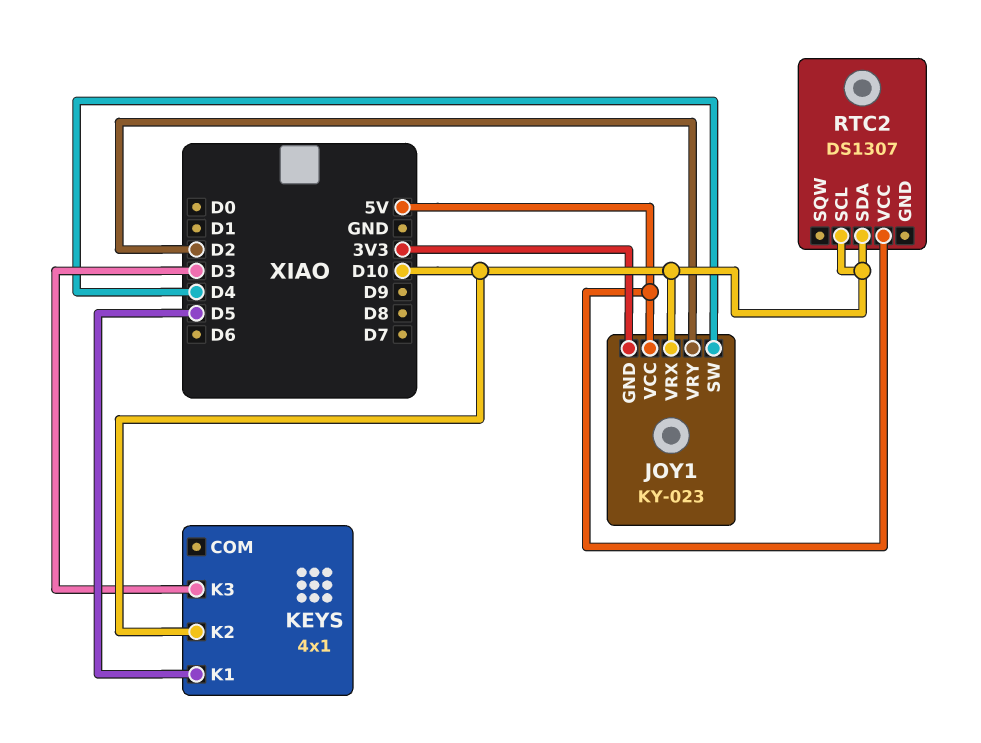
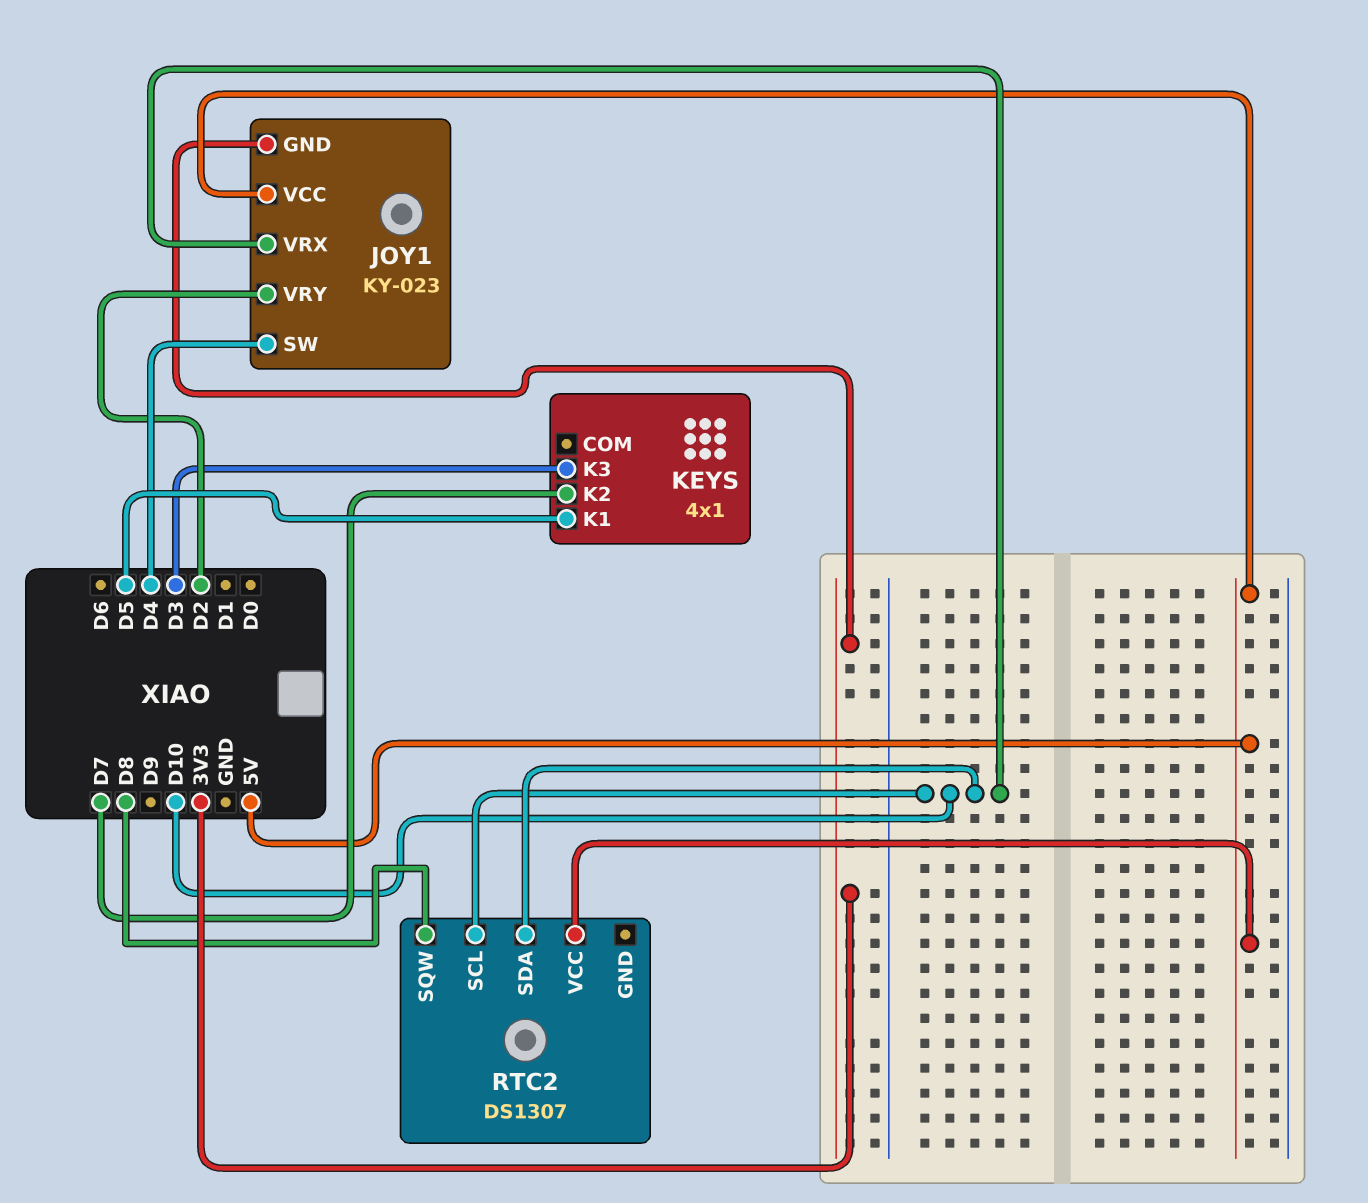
KEYS pin K2: D10 -> D7
RTC2 pin SQW: none -> D8

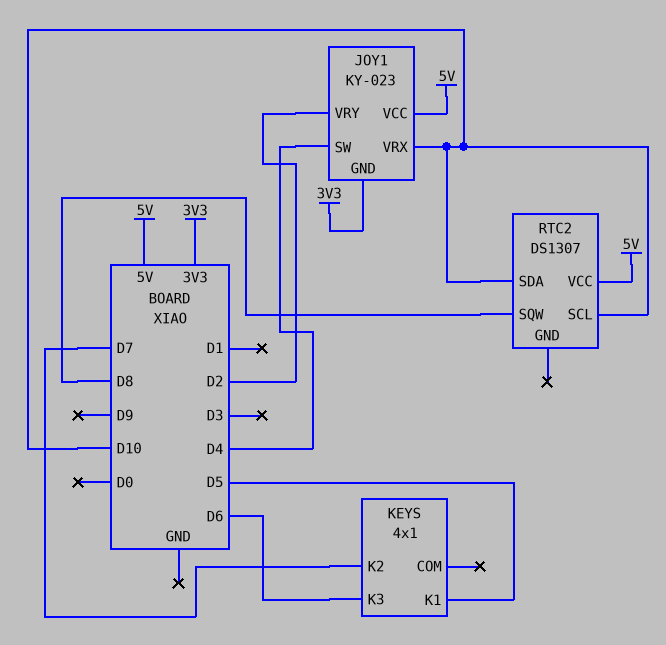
KEYS pin K3: D3 -> D6

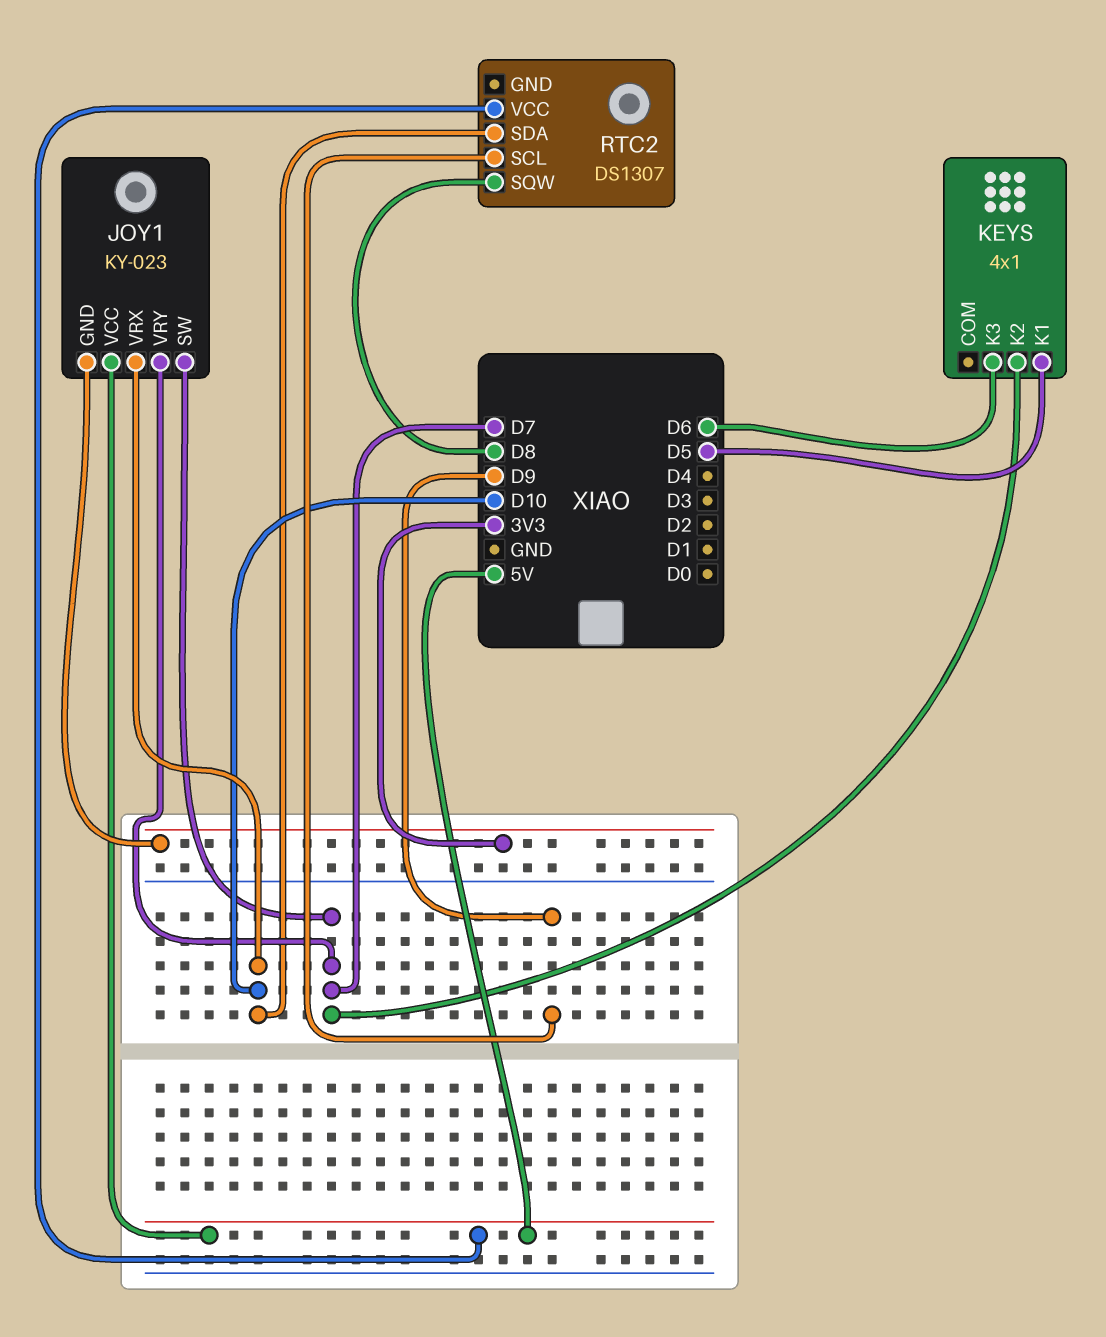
JOY1 pin SW: D4 -> D7
JOY1 pin VRY: D2 -> D7
RTC2 pin SCL: D10 -> D9

